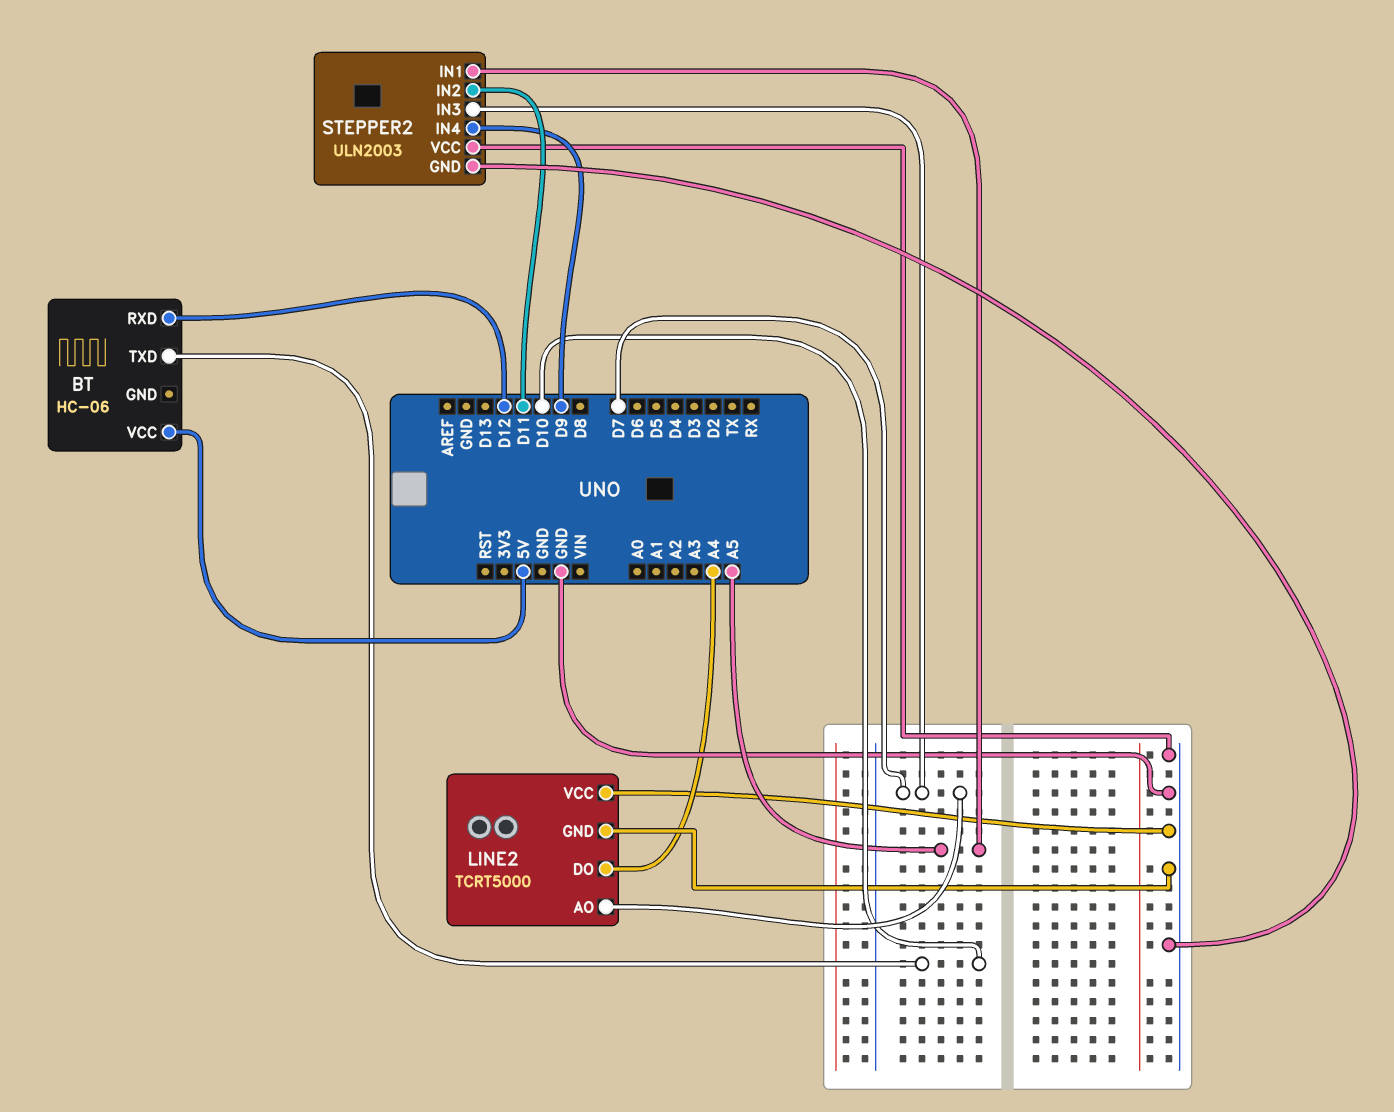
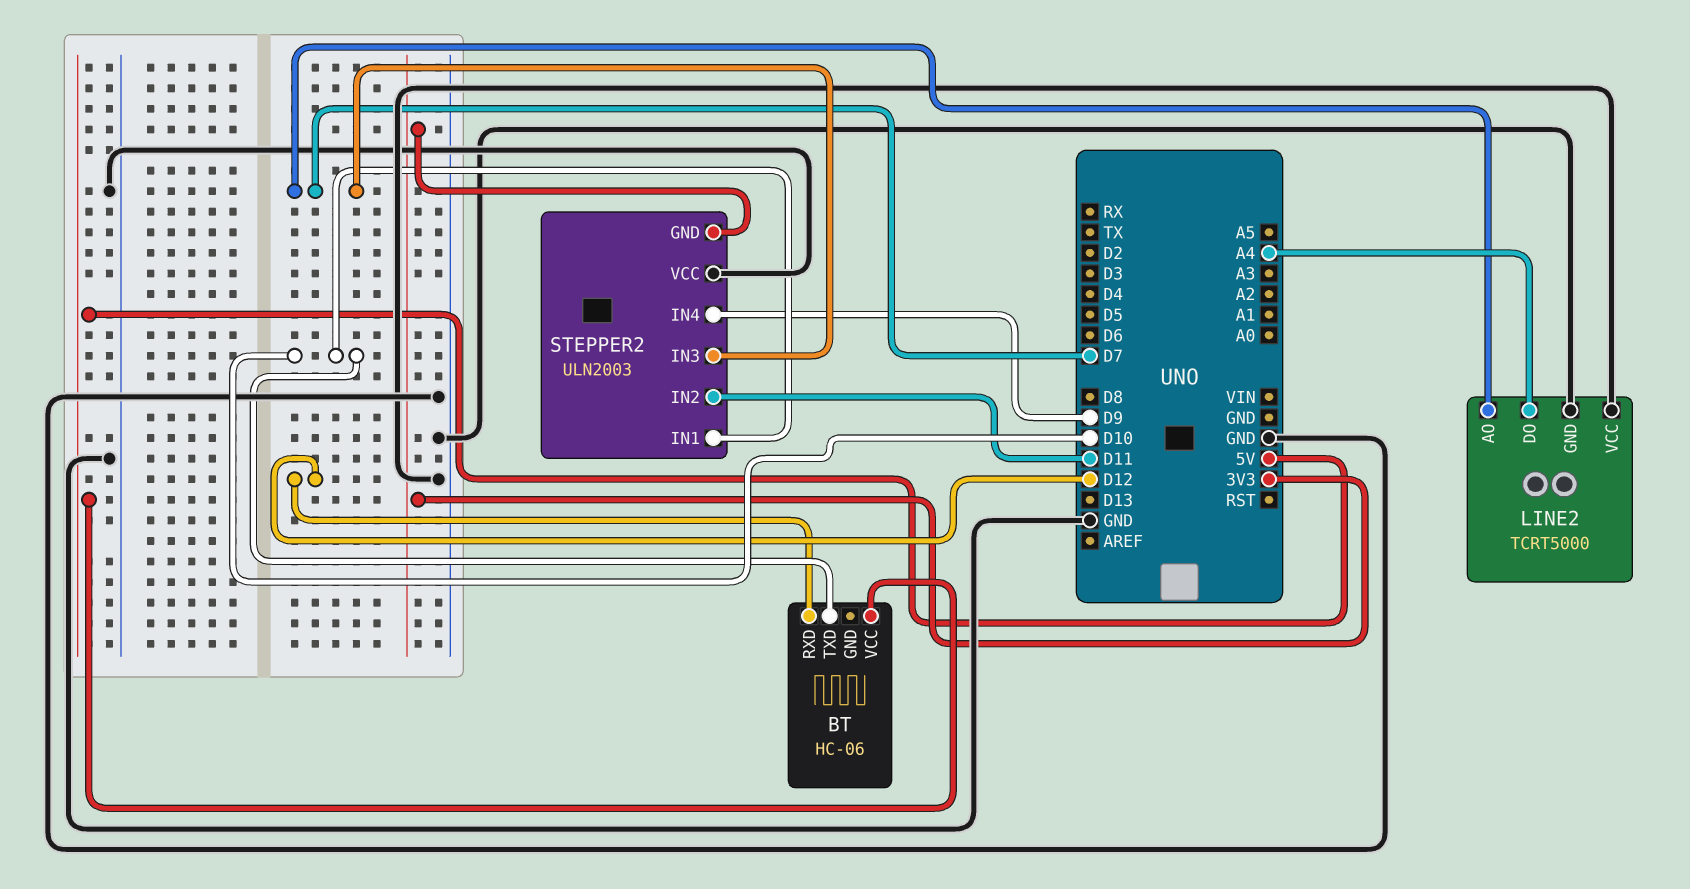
STEPPER2 pin GND: GND -> 3V3
STEPPER2 pin IN1: A5 -> D10

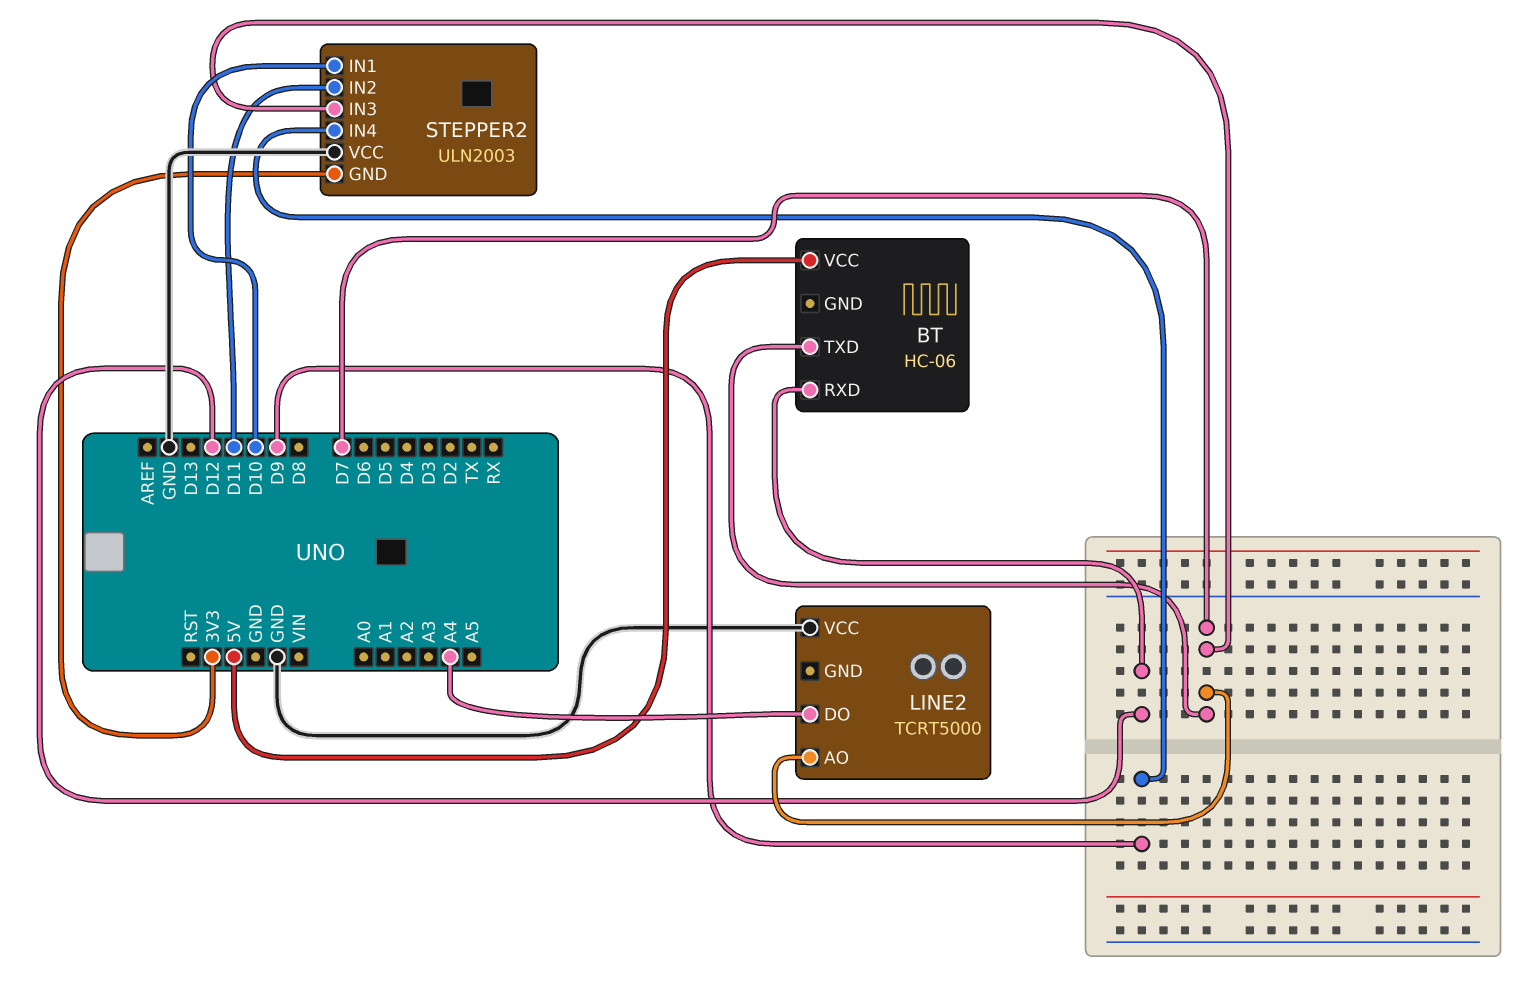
BT pin TXD: D10 -> D7
LINE2 pin GND: GND -> none

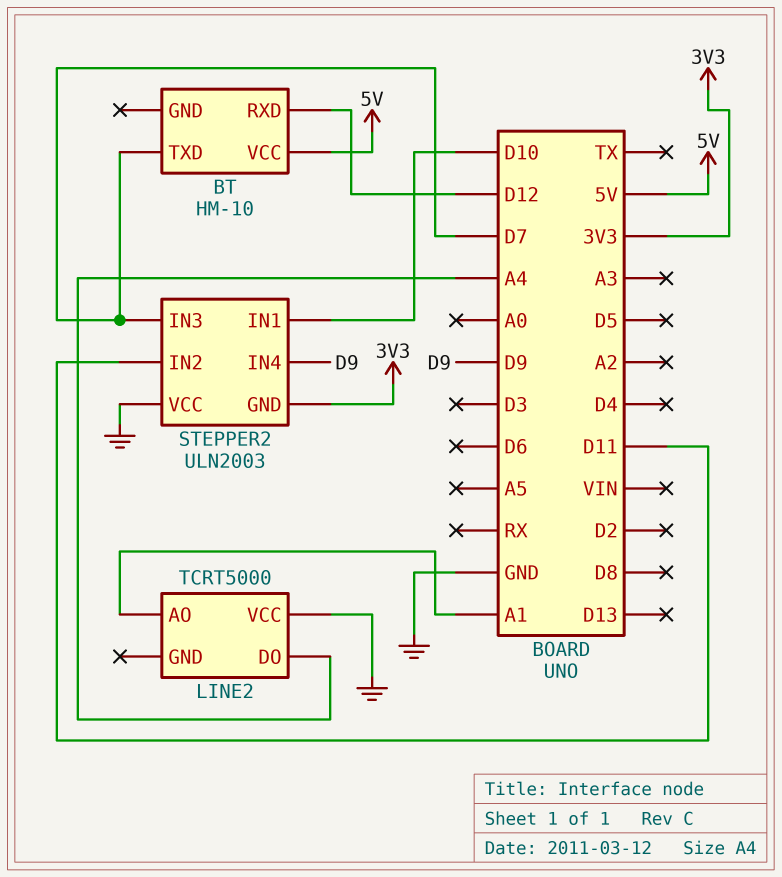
BT: HC-06 -> HM-10
LINE2 pin AO: D7 -> A1

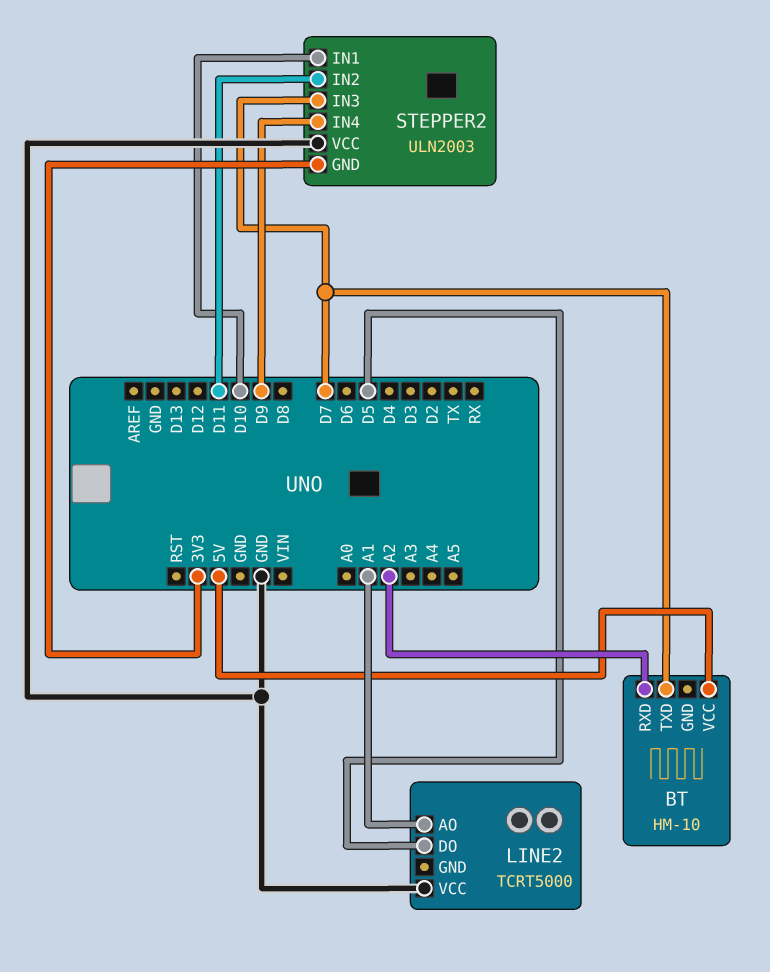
BT pin RXD: D12 -> A2
LINE2 pin DO: A4 -> D5

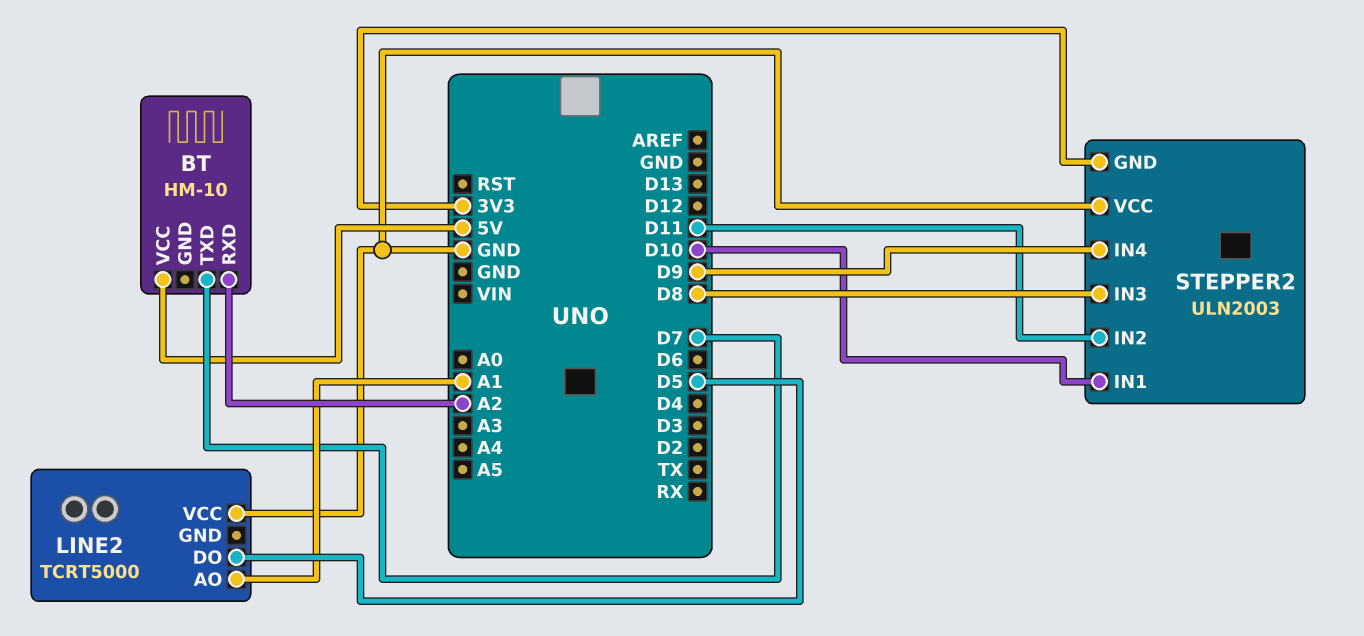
STEPPER2 pin IN3: D7 -> D8

